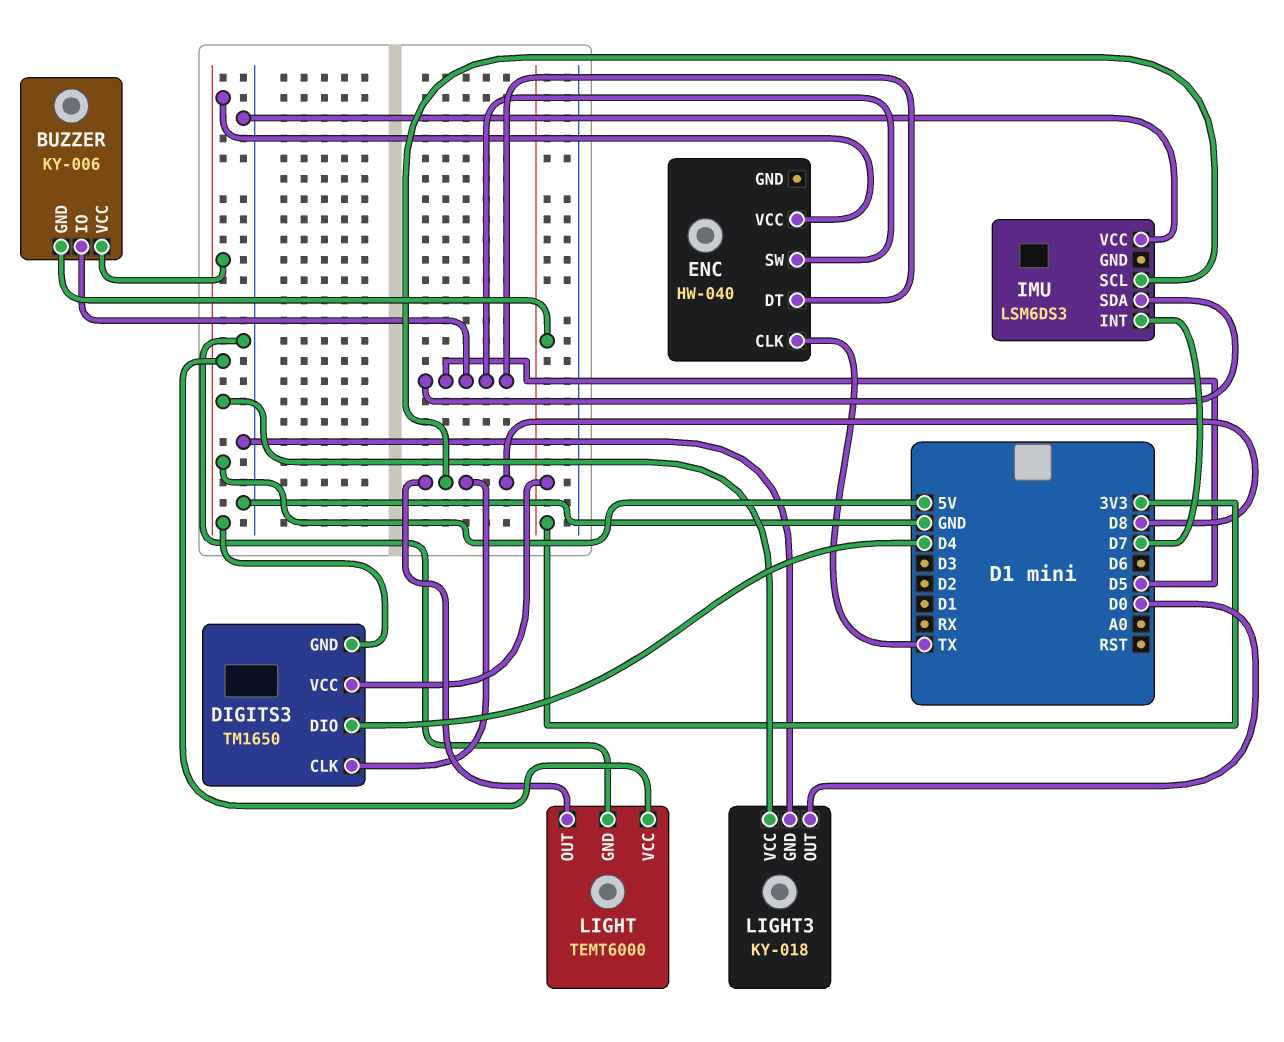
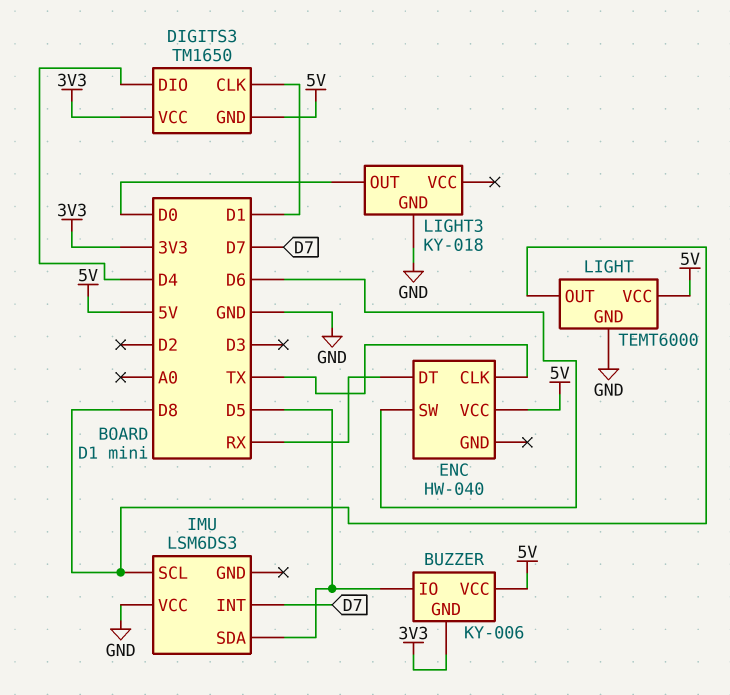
DIGITS3 pin CLK: D8 -> D1
ENC pin DT: D5 -> RX
ENC pin SW: D5 -> D6
LIGHT3 pin VCC: 5V -> none

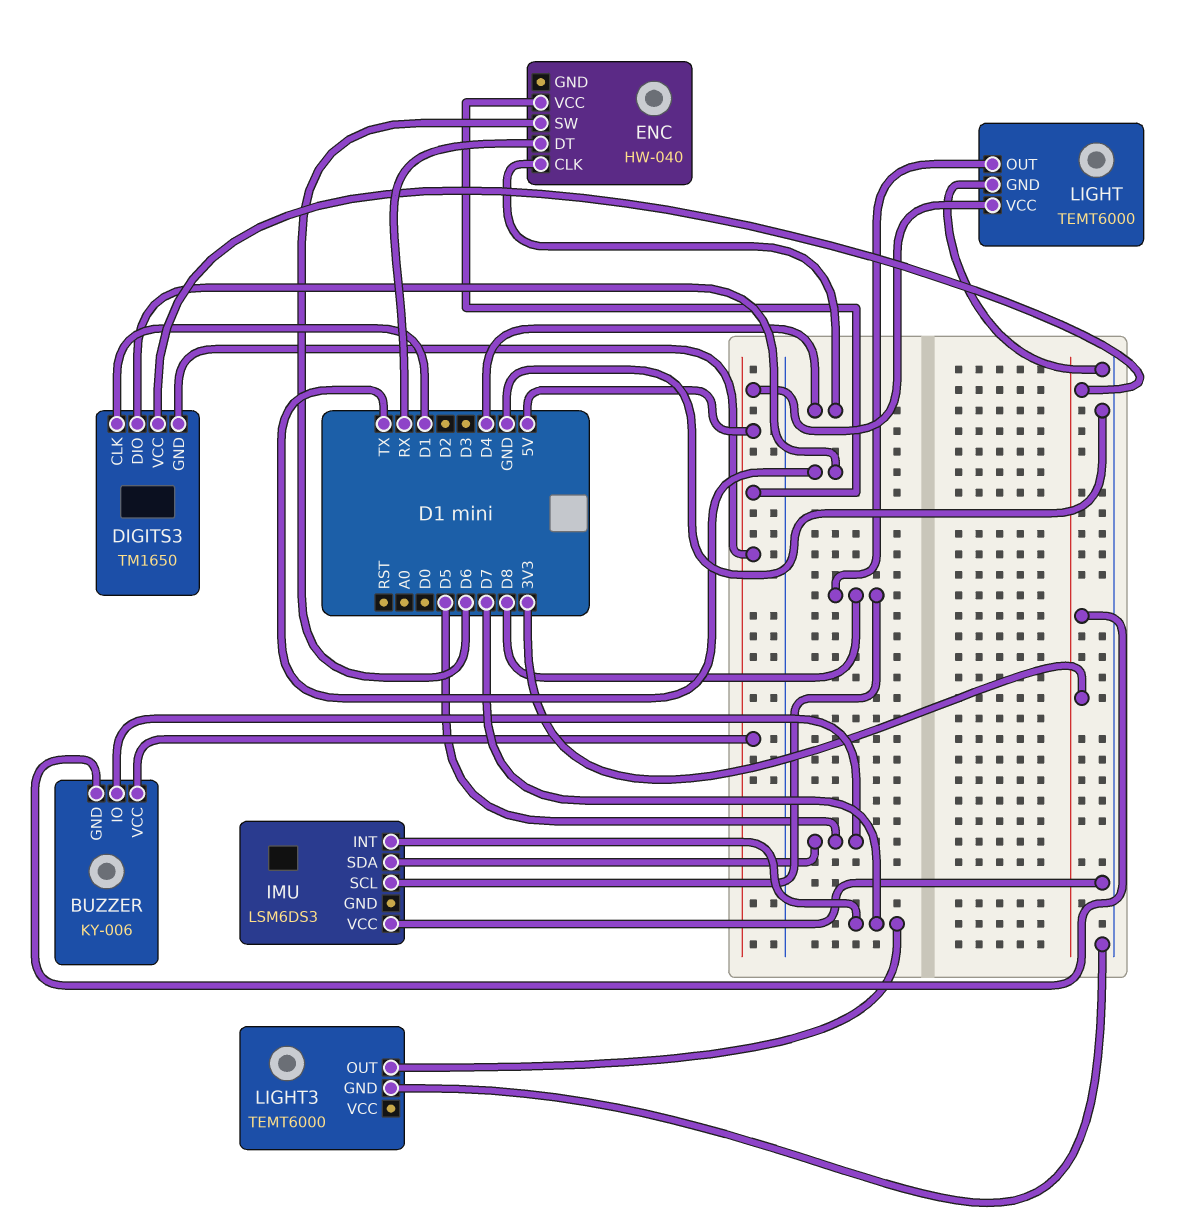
DIGITS3 pin DIO: D4 -> TX
ENC pin CLK: TX -> D4
LIGHT3: KY-018 -> TEMT6000
LIGHT3 pin OUT: D0 -> D7

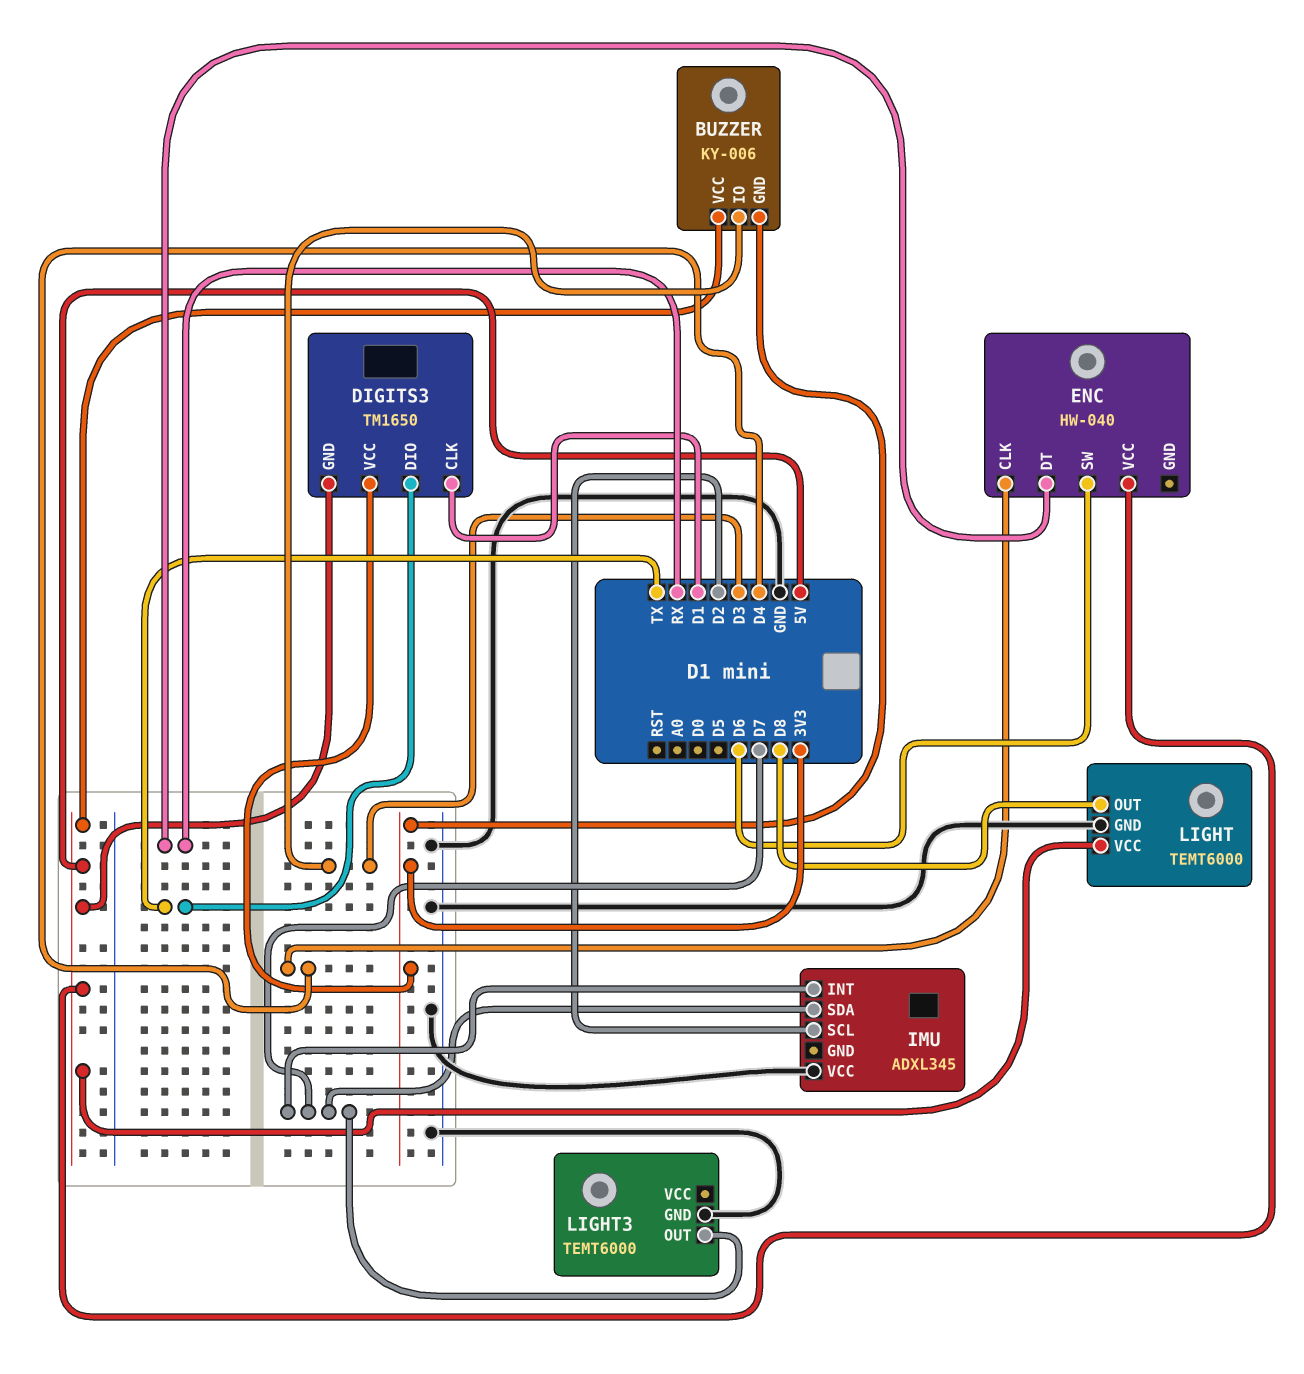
BUZZER pin IO: D5 -> D3
IMU: LSM6DS3 -> ADXL345
IMU pin SCL: D8 -> D2
IMU pin SDA: D5 -> D7

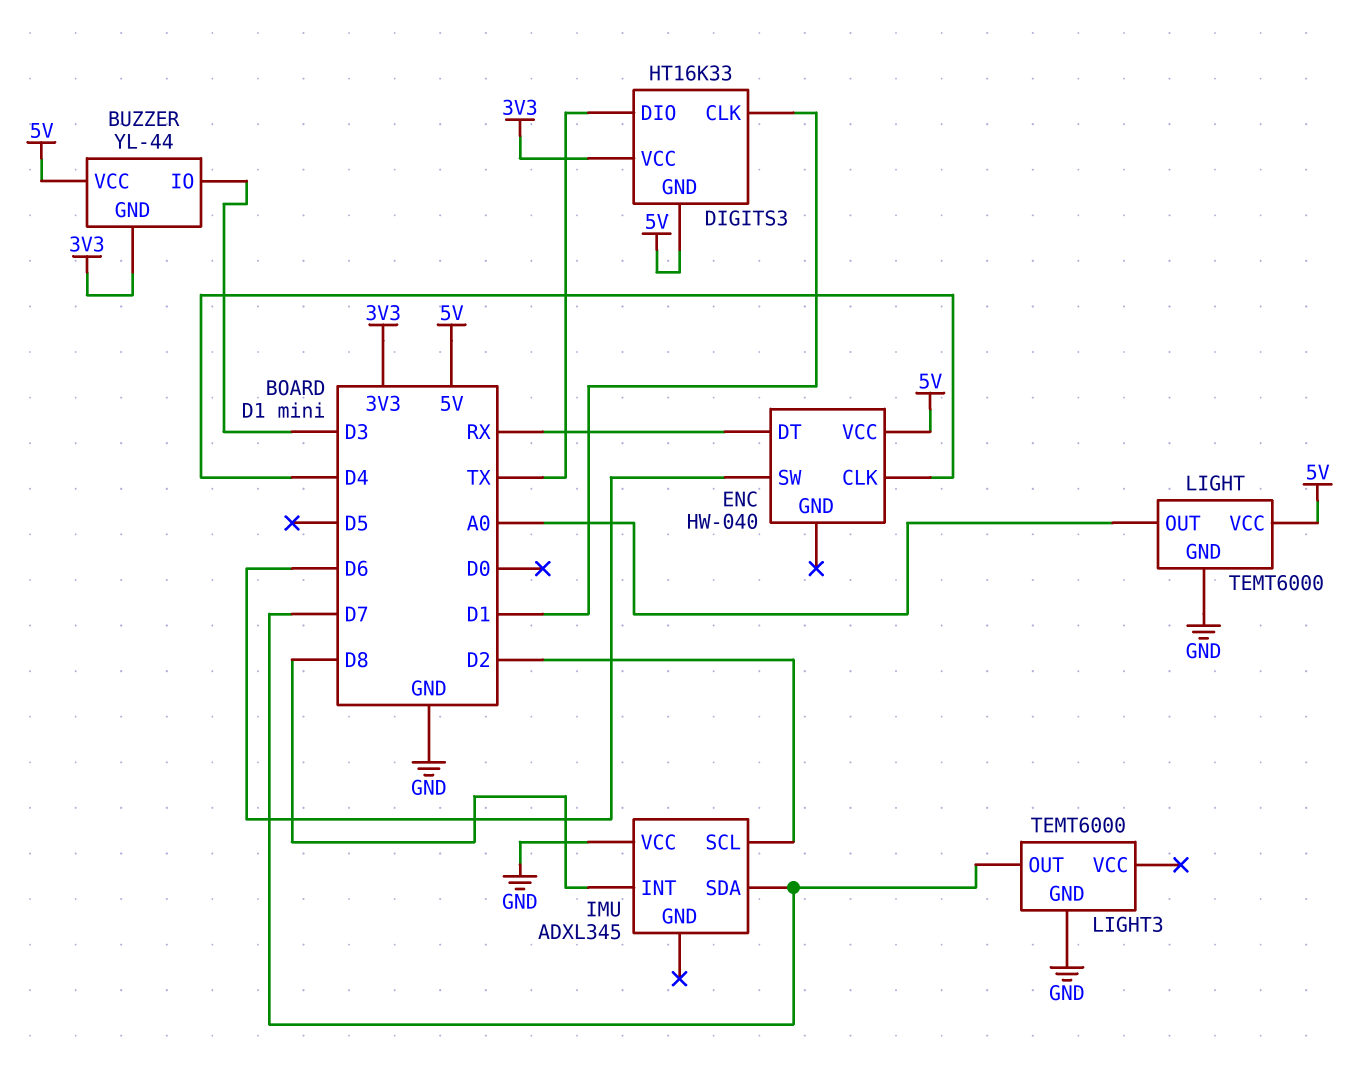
BUZZER: KY-006 -> YL-44
DIGITS3: TM1650 -> HT16K33
IMU pin INT: D7 -> D8
LIGHT pin OUT: D8 -> A0

